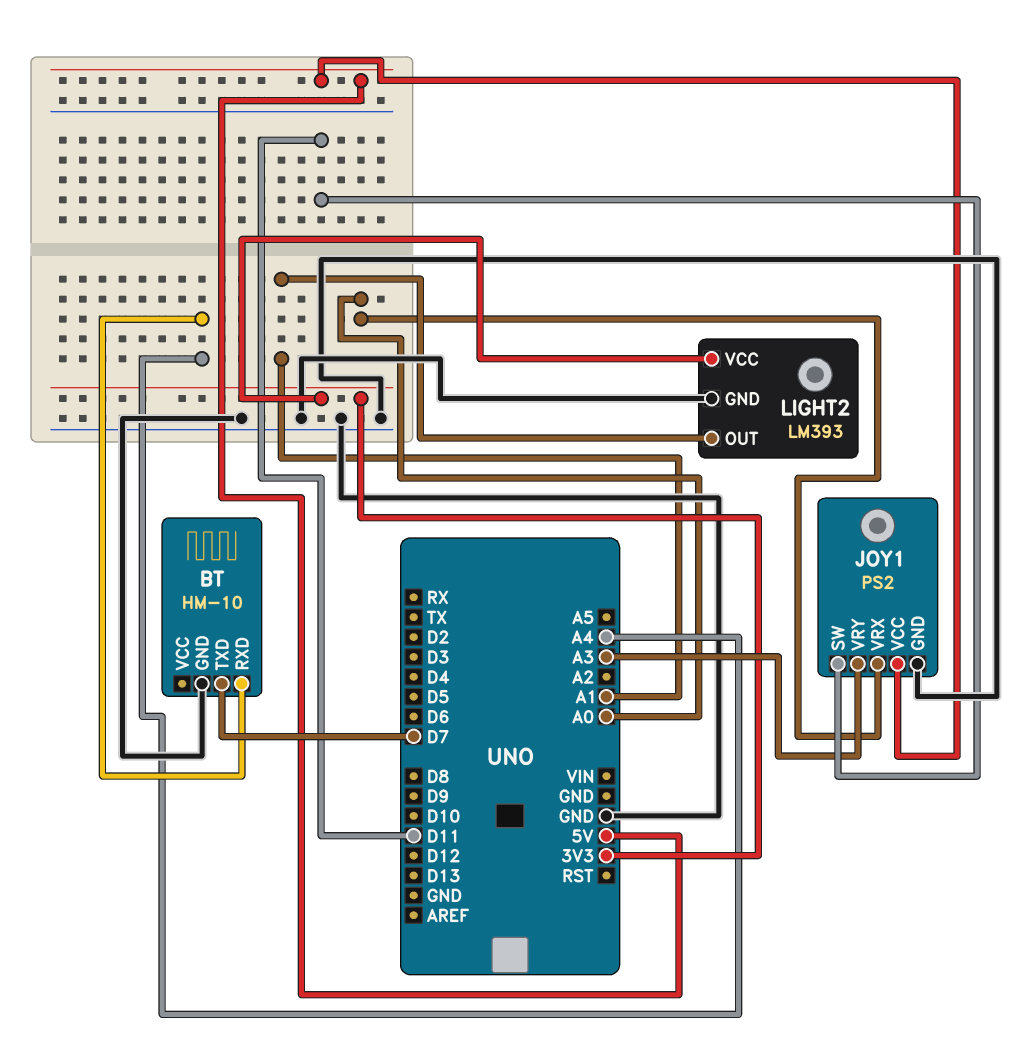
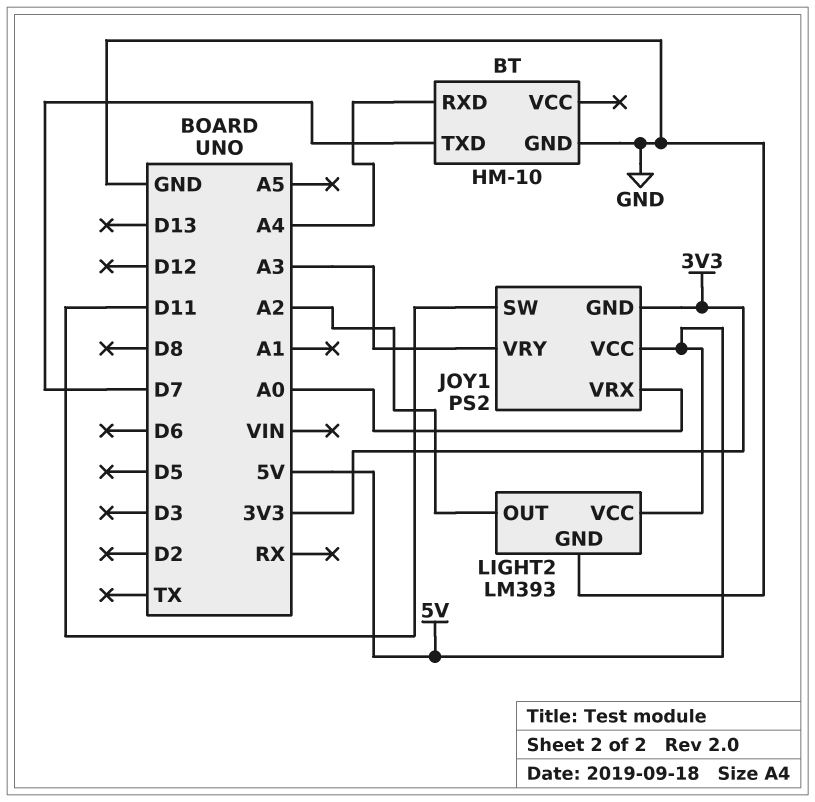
JOY1 pin GND: GND -> 3V3
LIGHT2 pin OUT: A1 -> A2
LIGHT2 pin VCC: 3V3 -> 5V

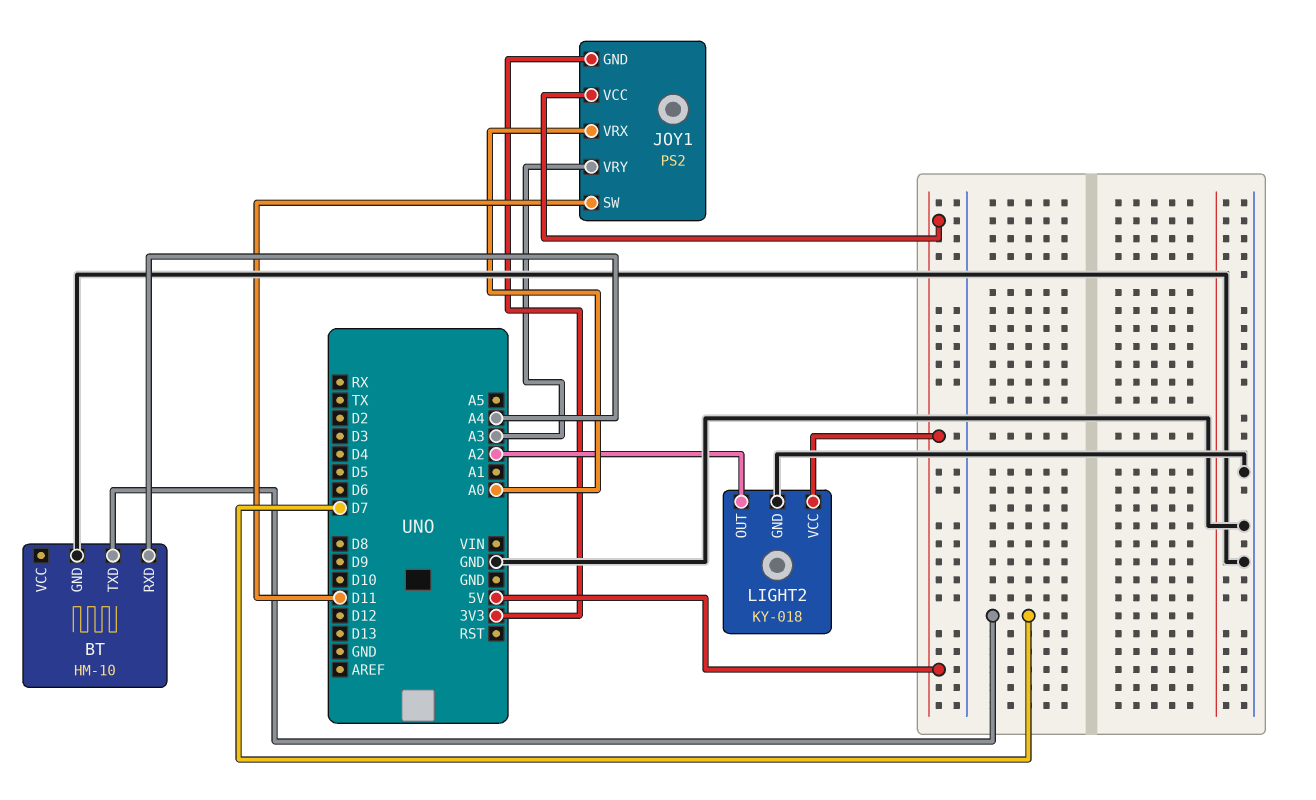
LIGHT2: LM393 -> KY-018

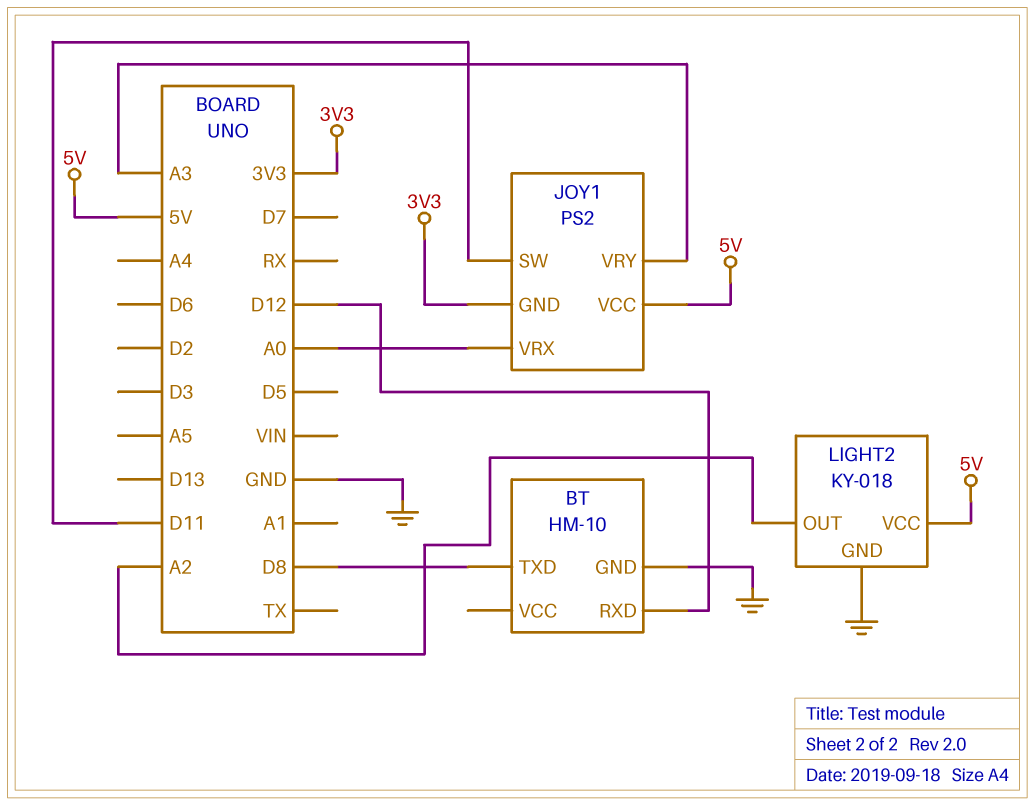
BT pin RXD: A4 -> D12
BT pin TXD: D7 -> D8

